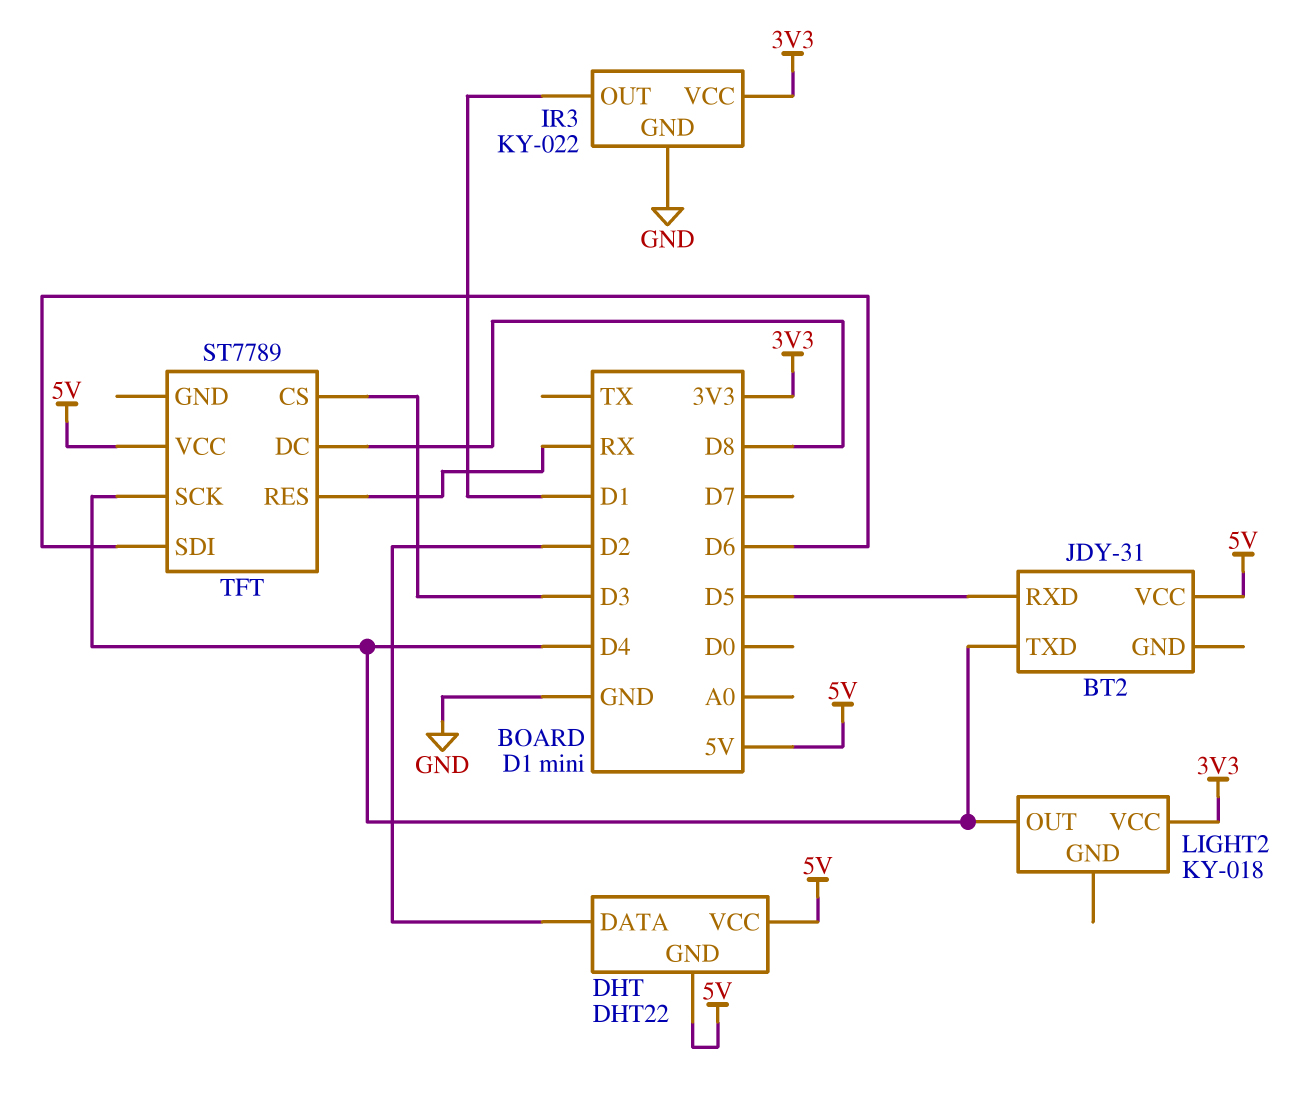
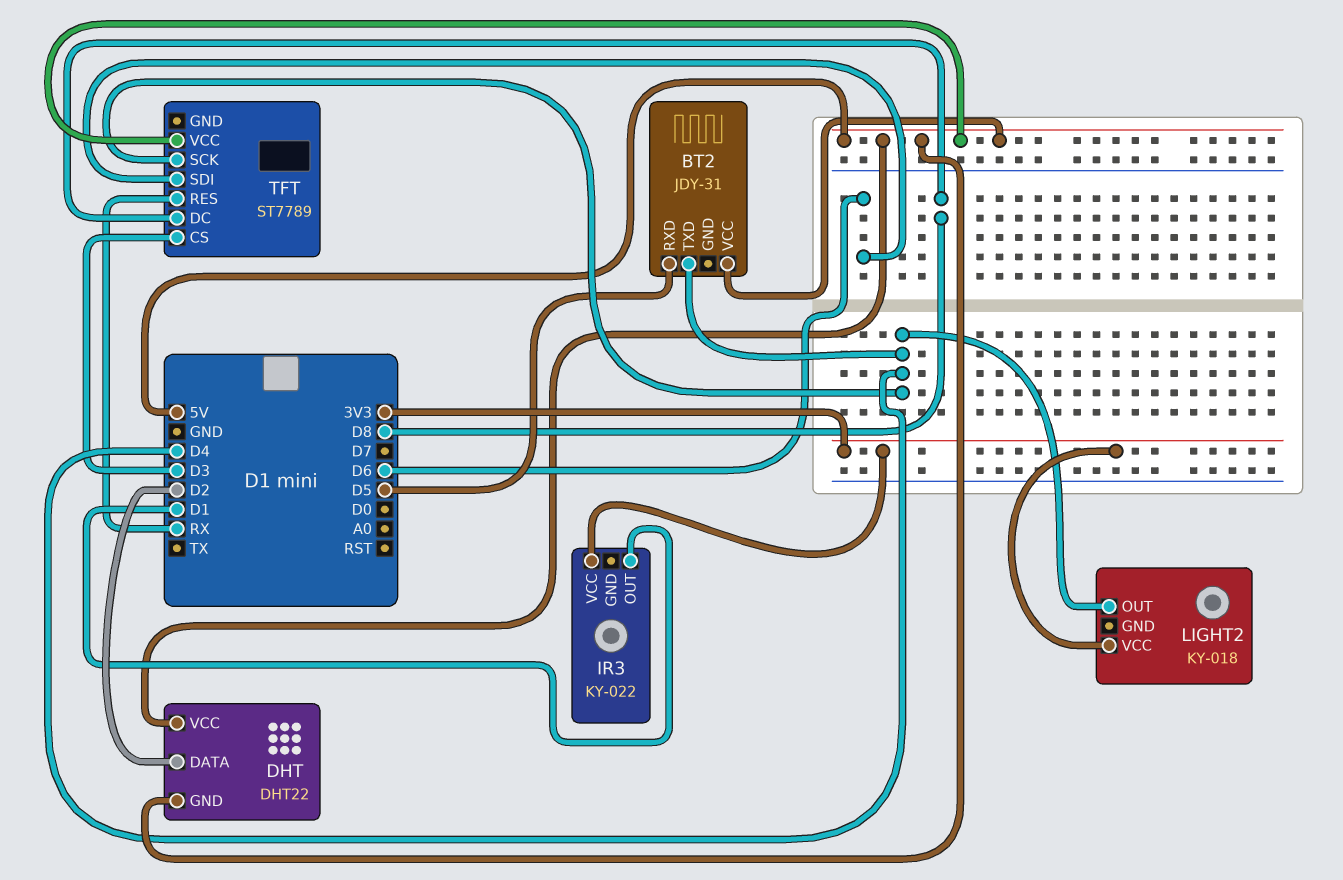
IR3 pin GND: GND -> none

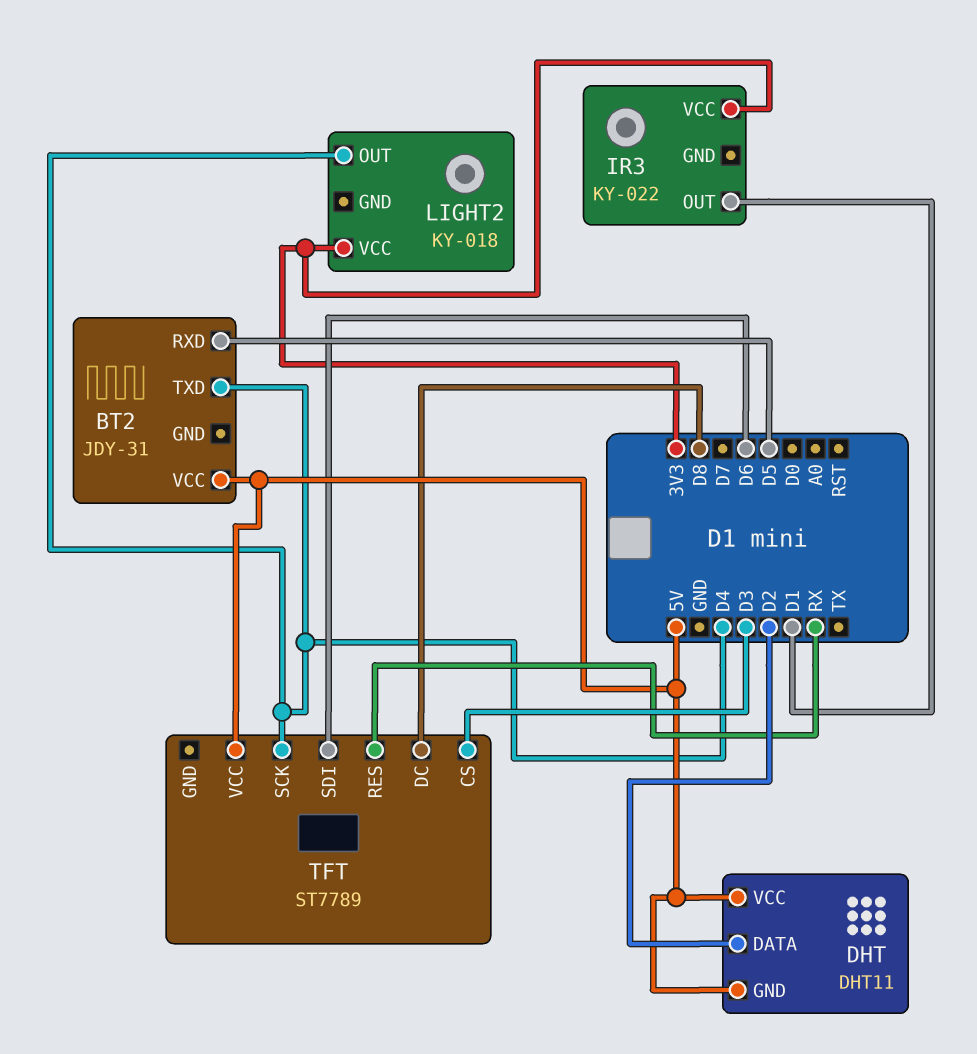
DHT: DHT22 -> DHT11

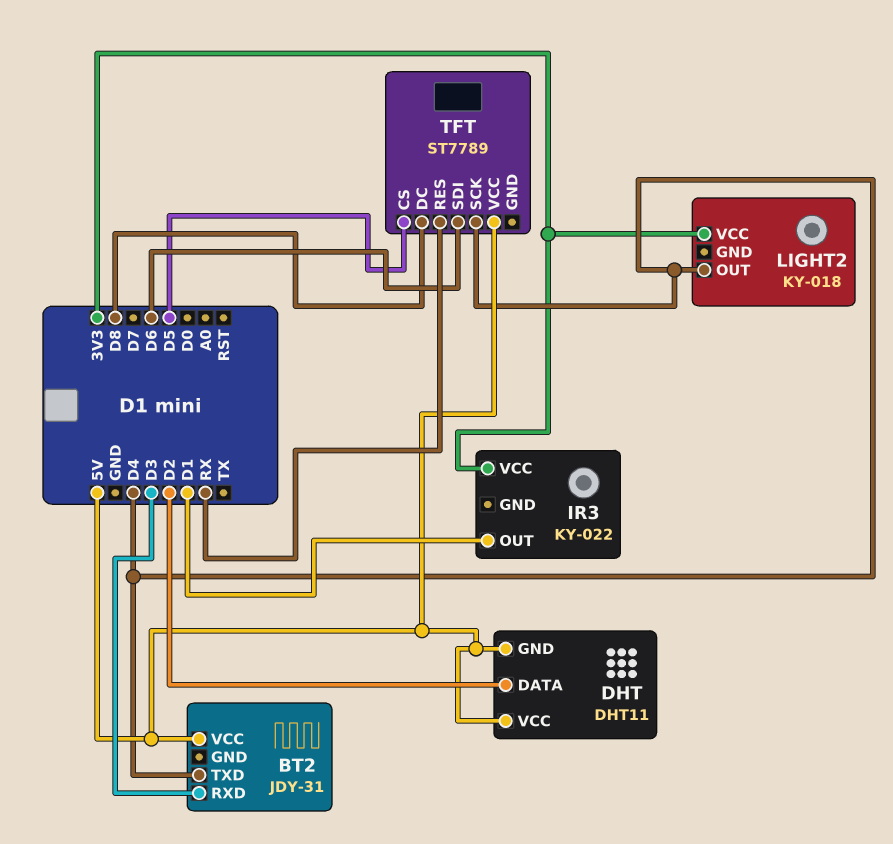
BT2 pin RXD: D5 -> D3
TFT pin CS: D3 -> D5

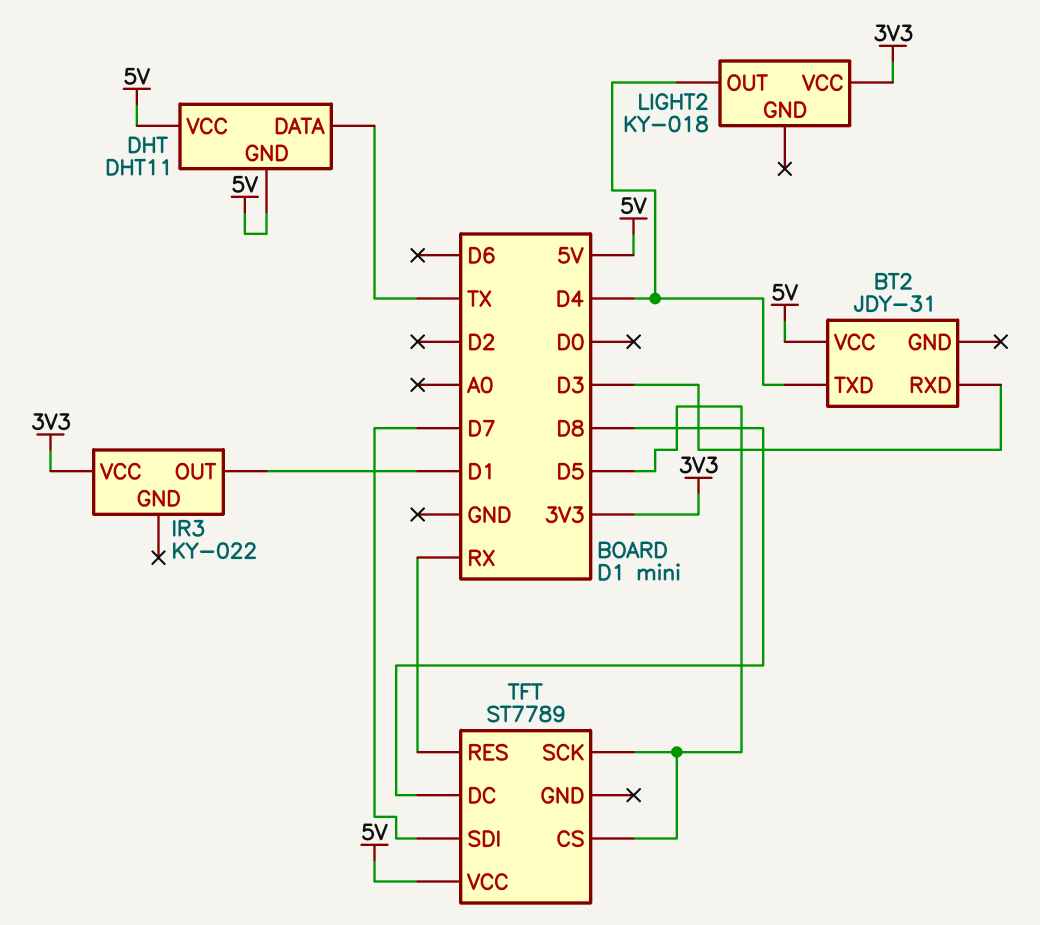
DHT pin DATA: D2 -> TX
TFT pin SCK: D4 -> D5
TFT pin SDI: D6 -> D7

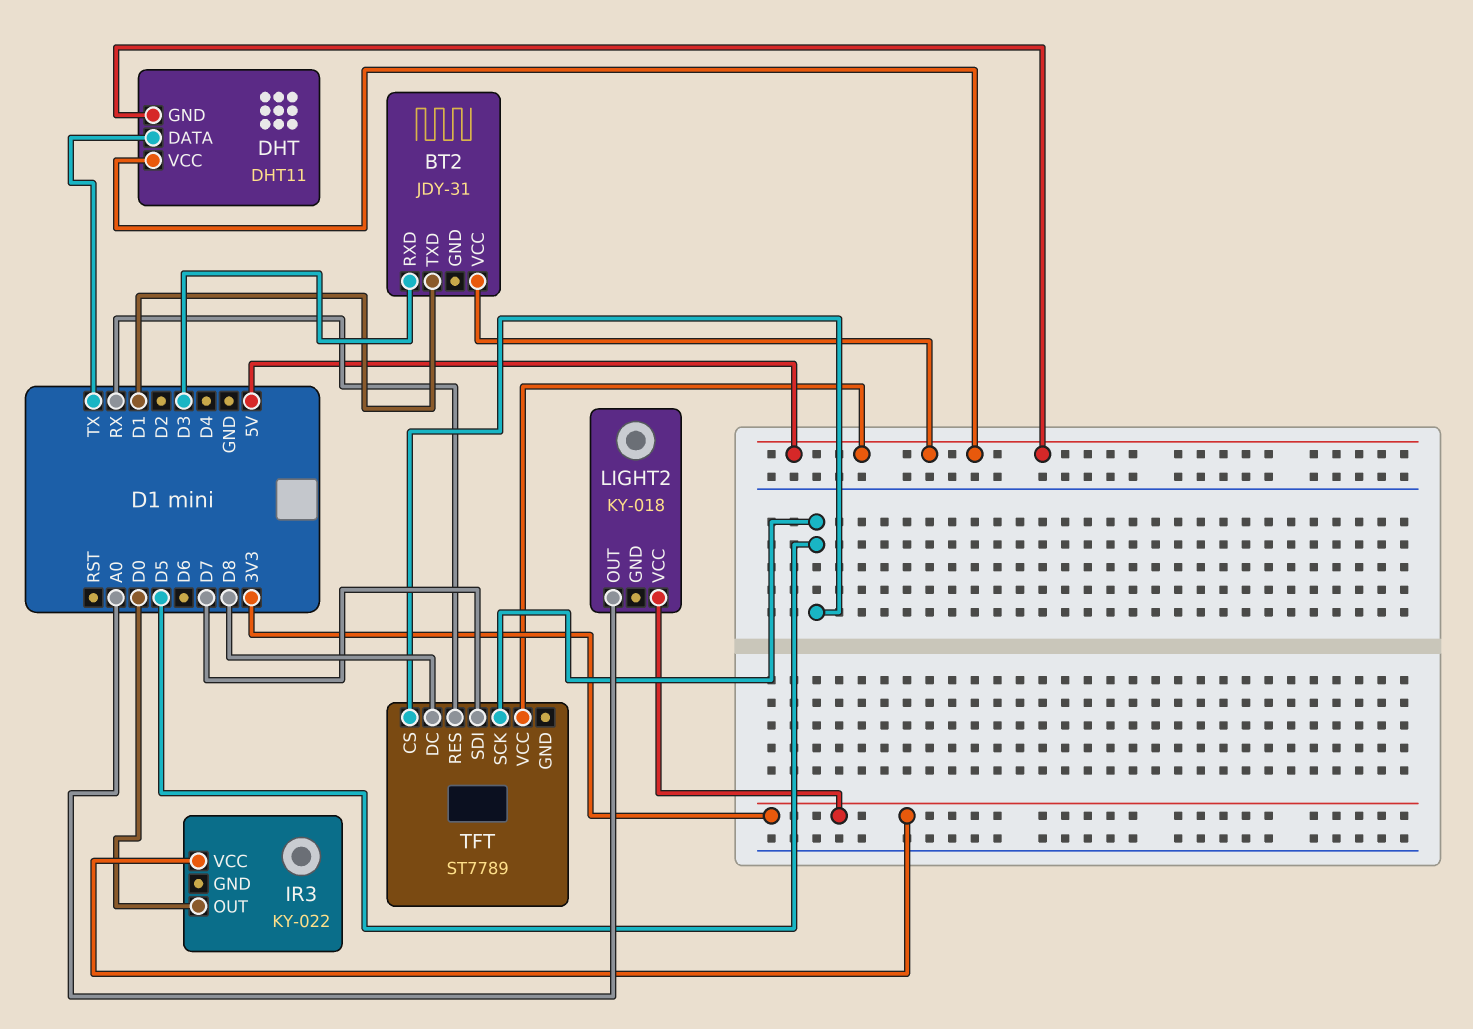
BT2 pin TXD: D4 -> D1
IR3 pin OUT: D1 -> D0
LIGHT2 pin OUT: D4 -> A0

